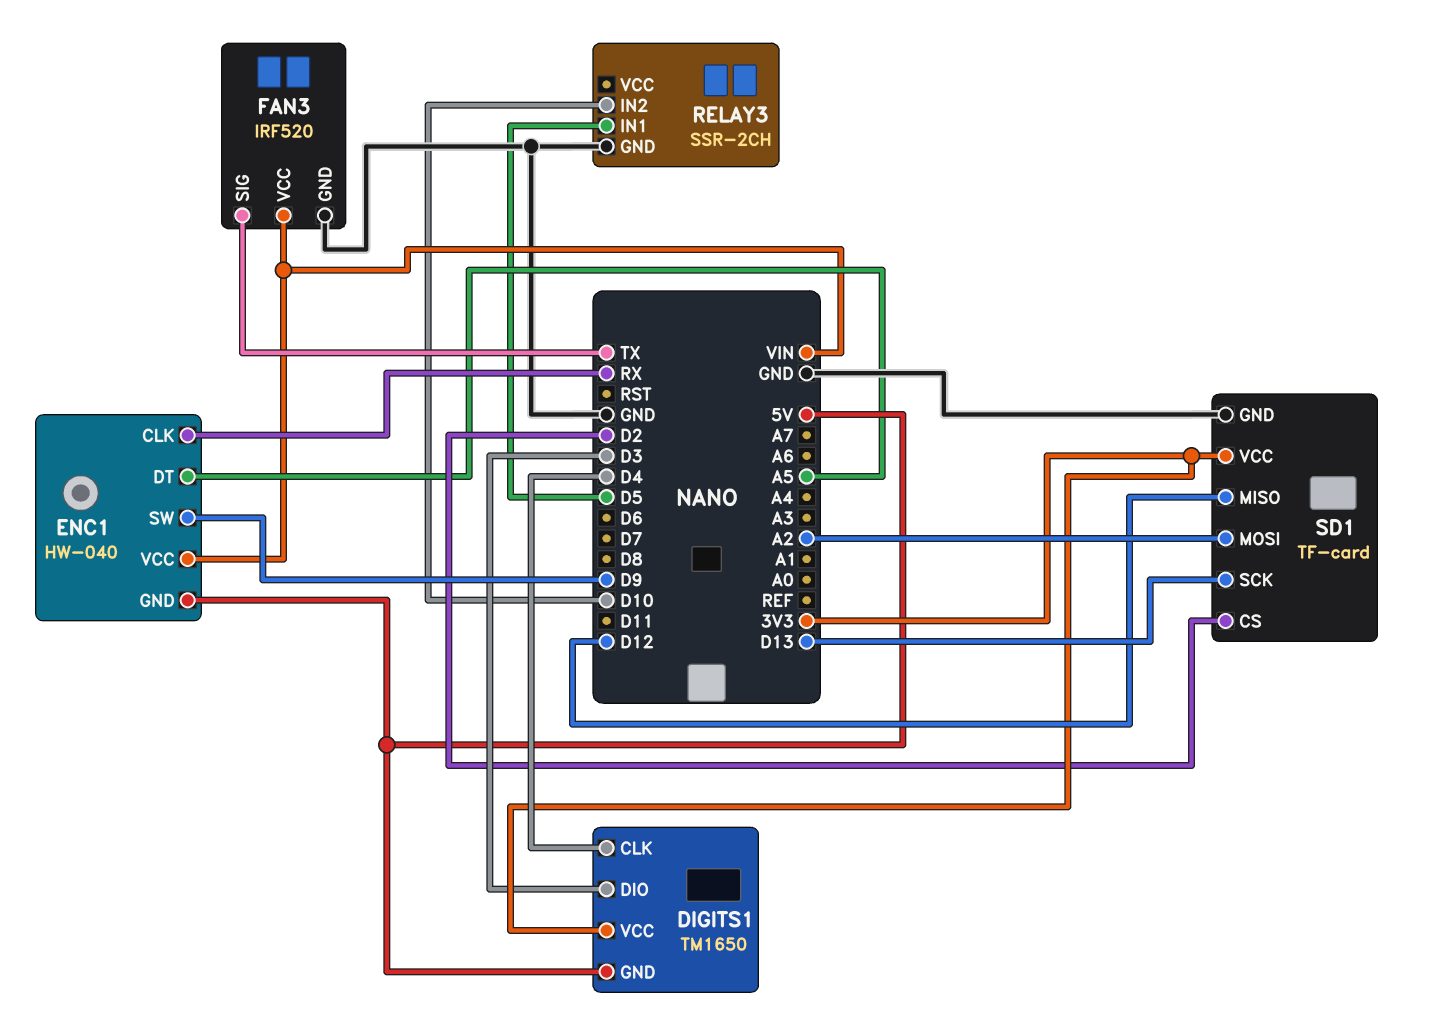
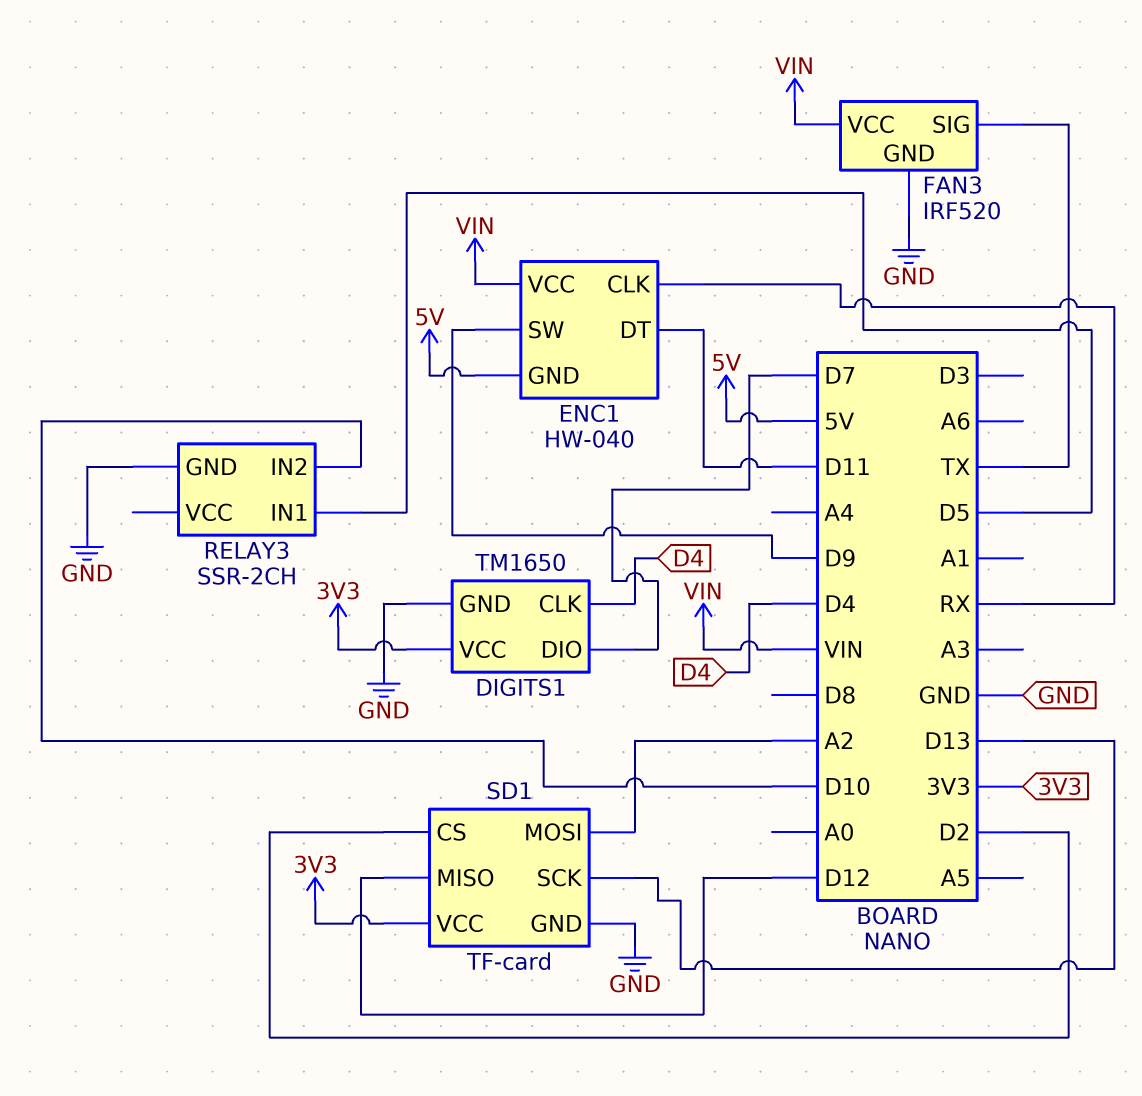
DIGITS1 pin DIO: D3 -> D7
DIGITS1 pin GND: 5V -> GND
ENC1 pin DT: A5 -> D11

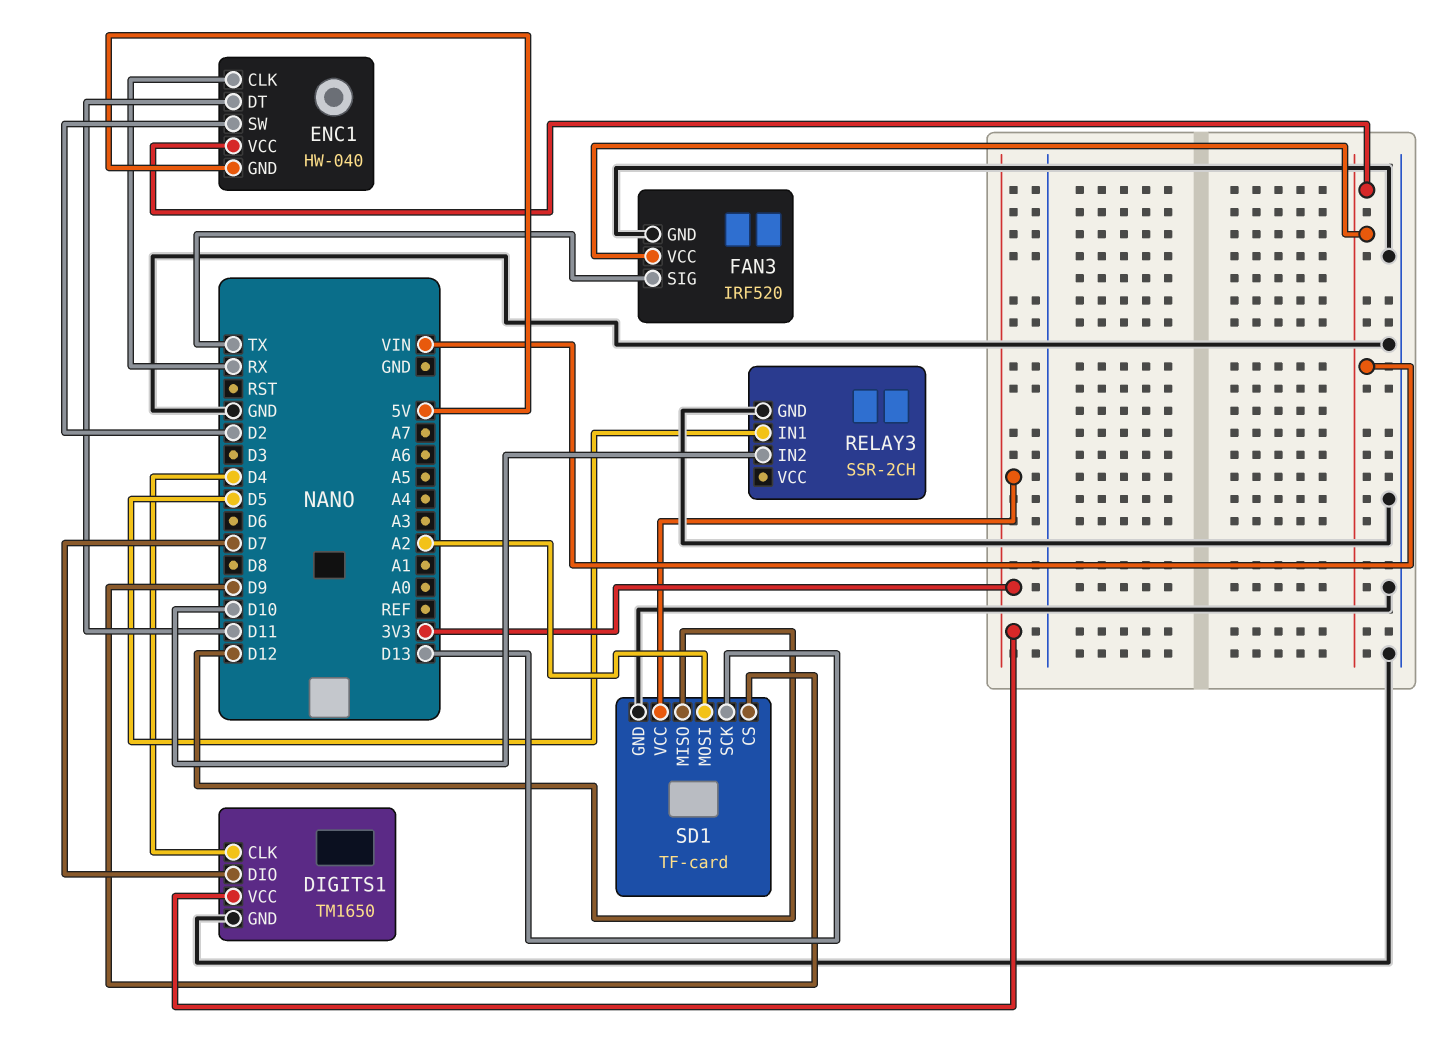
ENC1 pin SW: D9 -> D2
SD1 pin CS: D2 -> D9

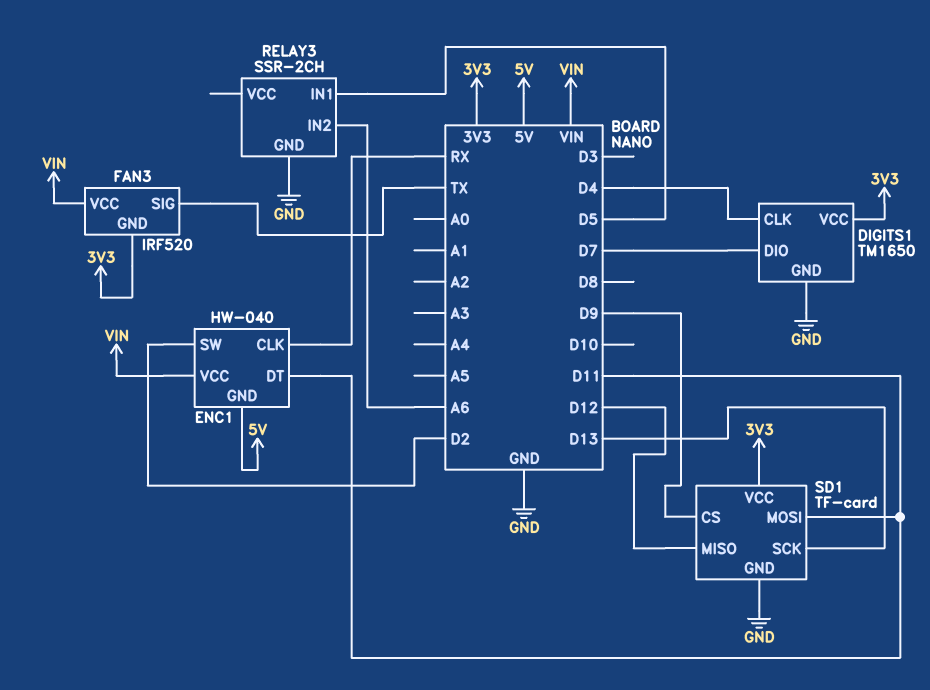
FAN3 pin GND: GND -> 3V3
RELAY3 pin IN2: D10 -> A6
SD1 pin MOSI: A2 -> D11

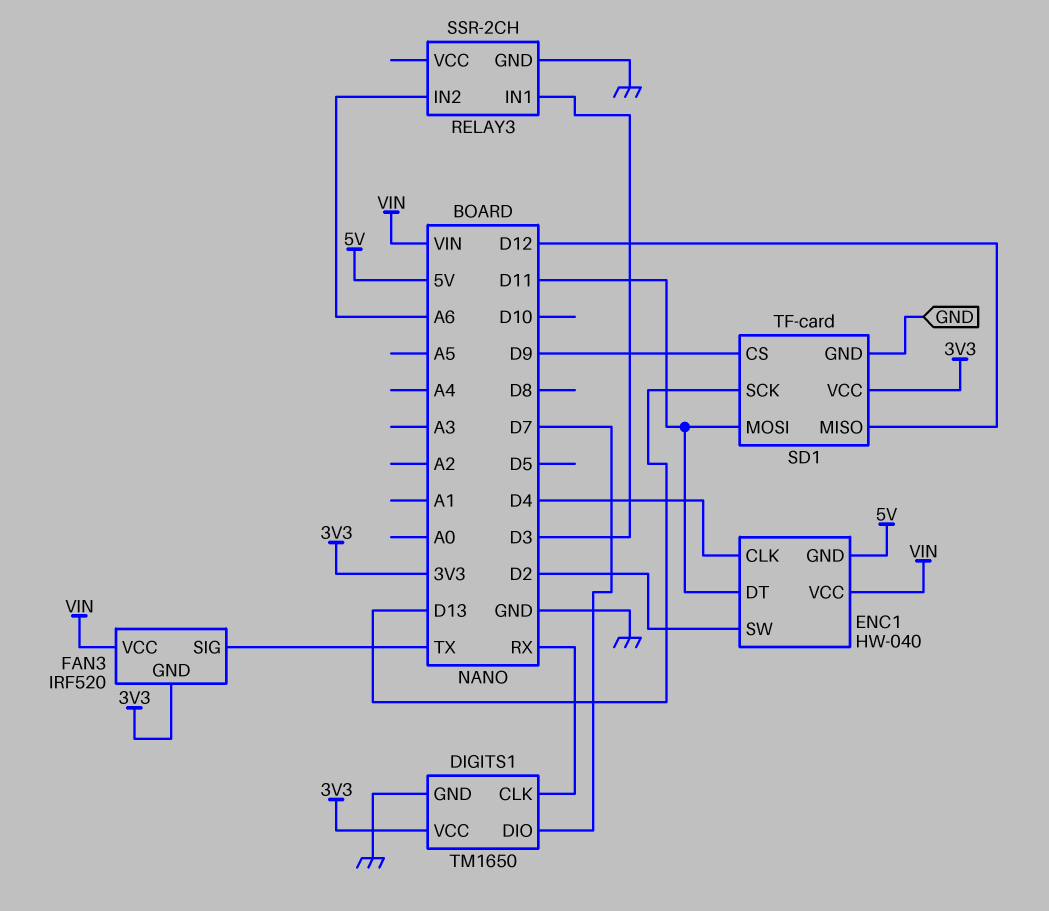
DIGITS1 pin CLK: D4 -> RX
ENC1 pin CLK: RX -> D4
RELAY3 pin IN1: D5 -> D3

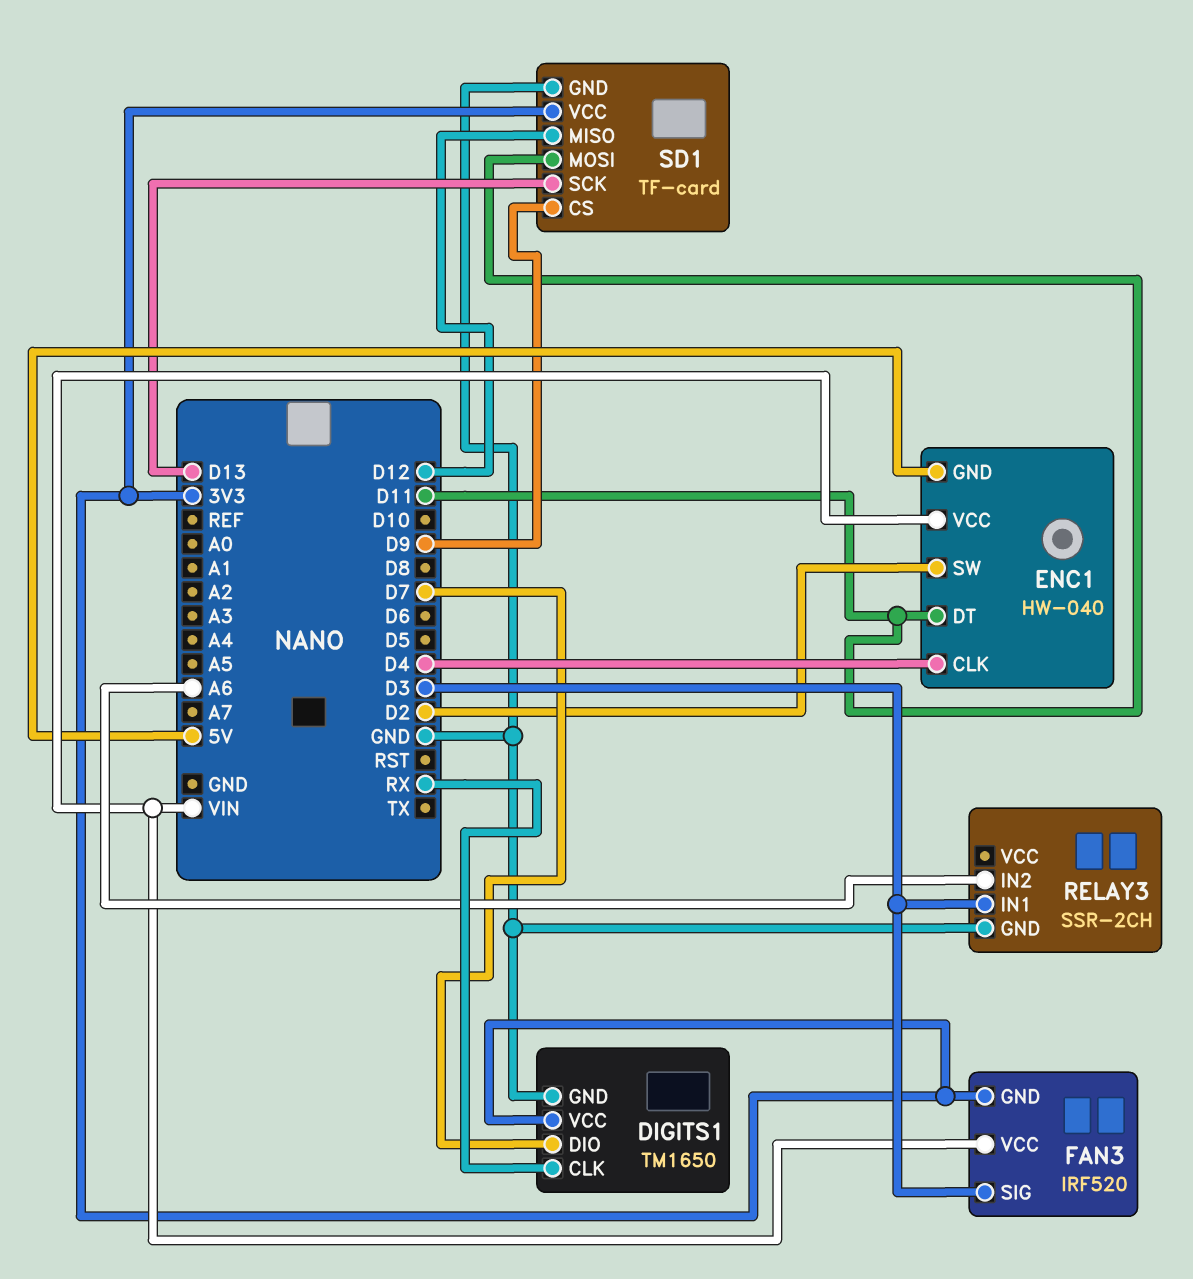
FAN3 pin SIG: TX -> D3

